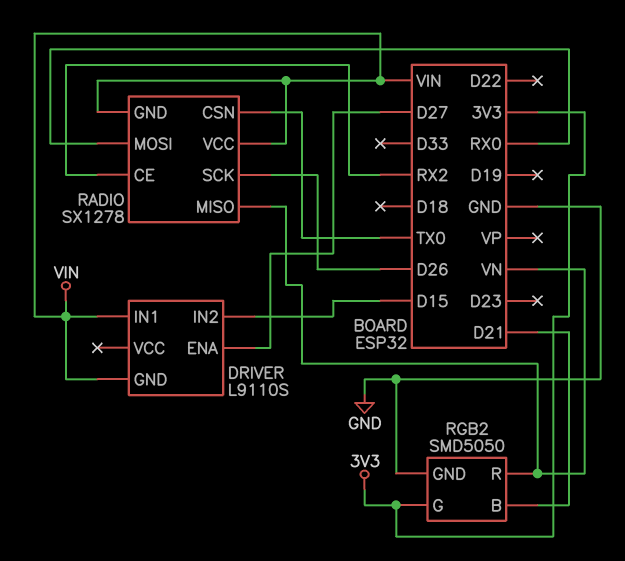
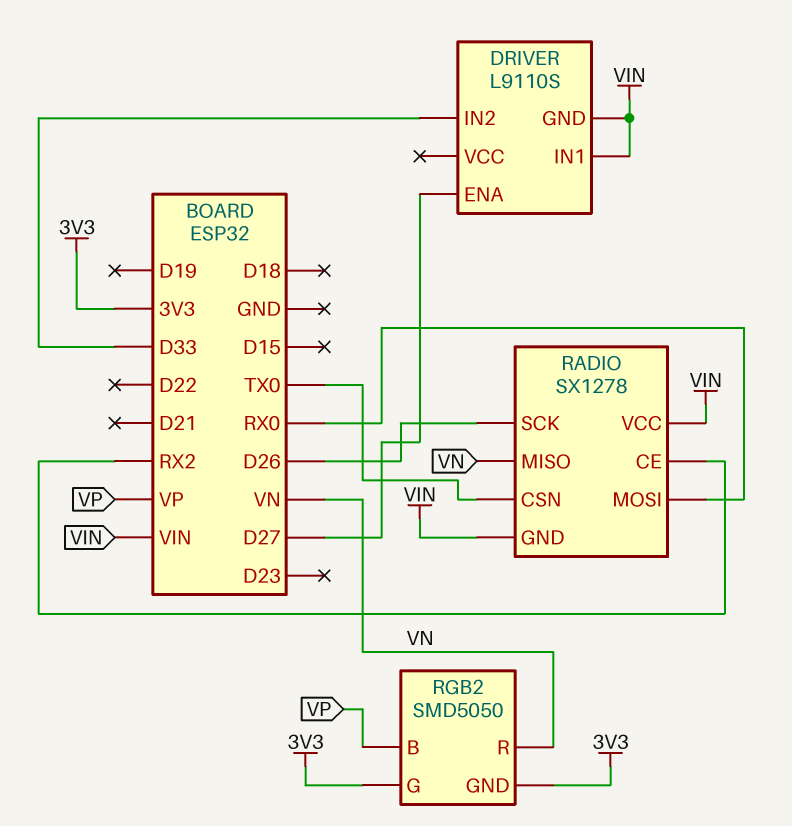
DRIVER pin IN2: D15 -> D33
RGB2 pin B: D21 -> VP
RGB2 pin GND: GND -> 3V3

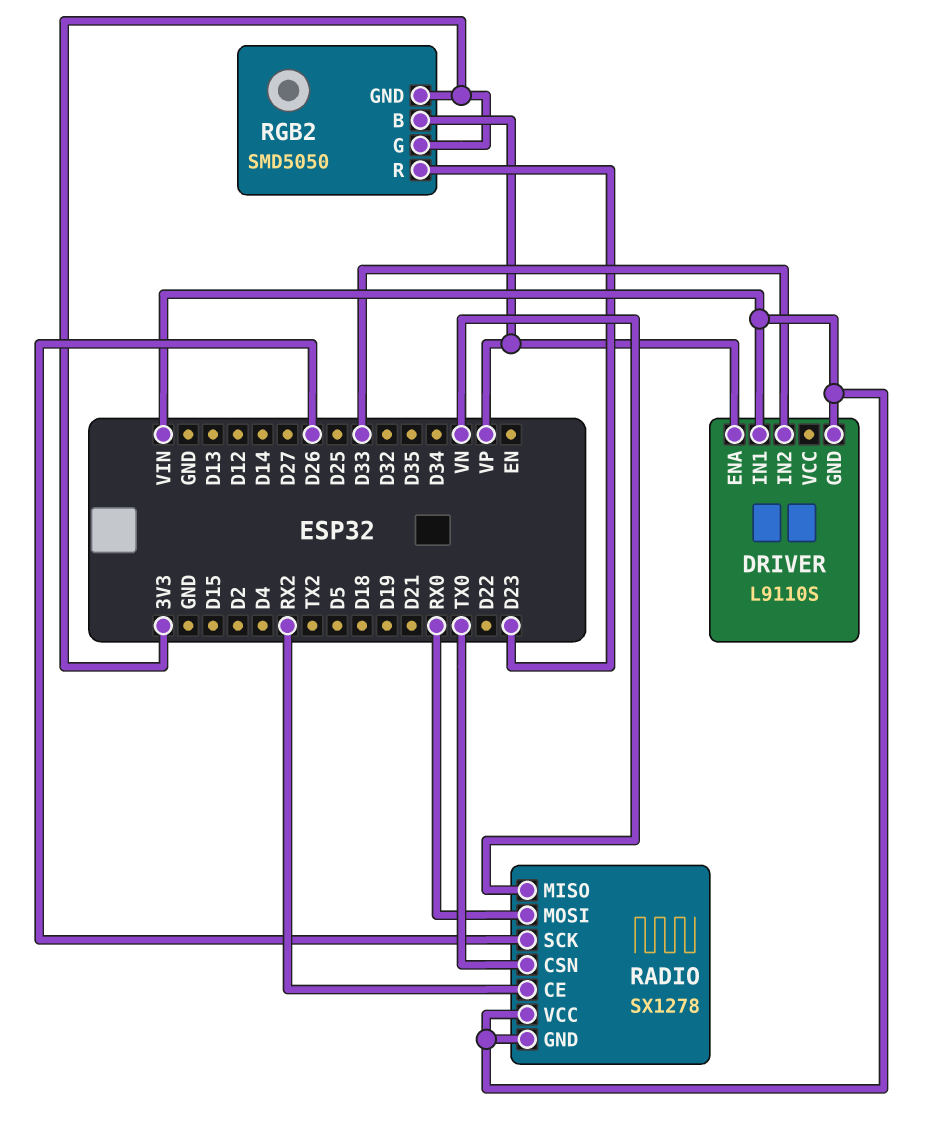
DRIVER pin ENA: D27 -> VP
RGB2 pin R: VN -> D23

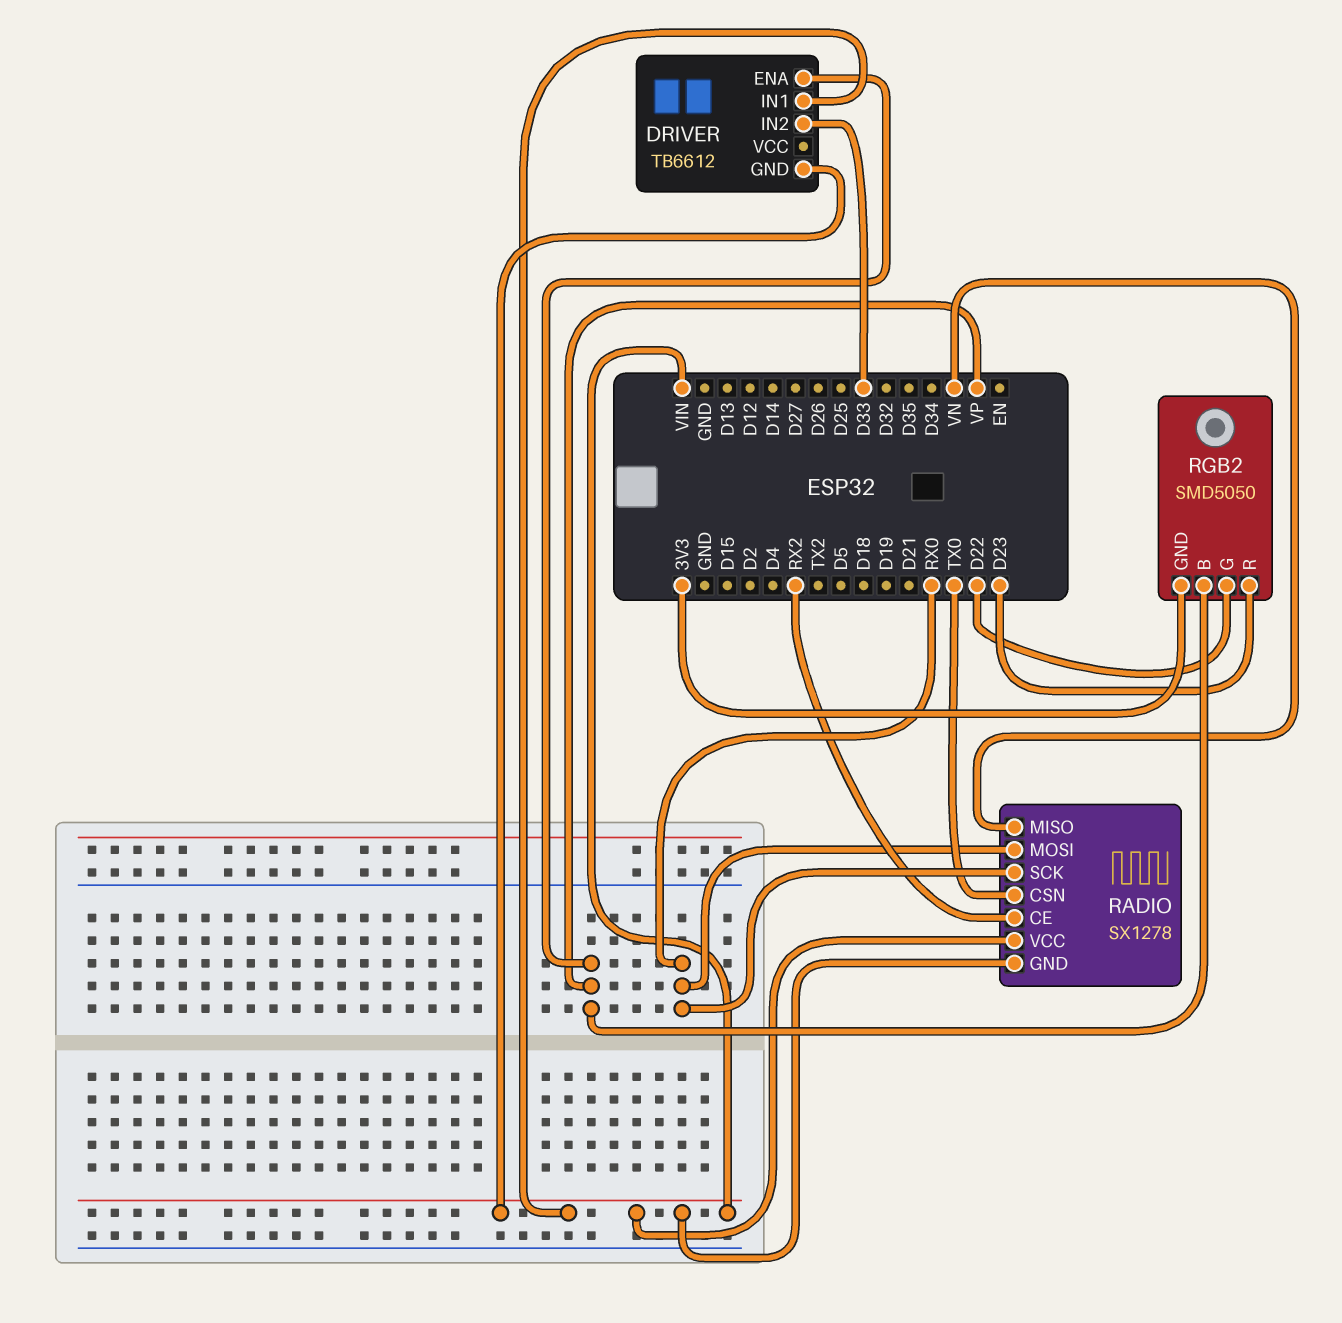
DRIVER: L9110S -> TB6612
RADIO pin SCK: D26 -> RX0
RGB2 pin G: 3V3 -> D22

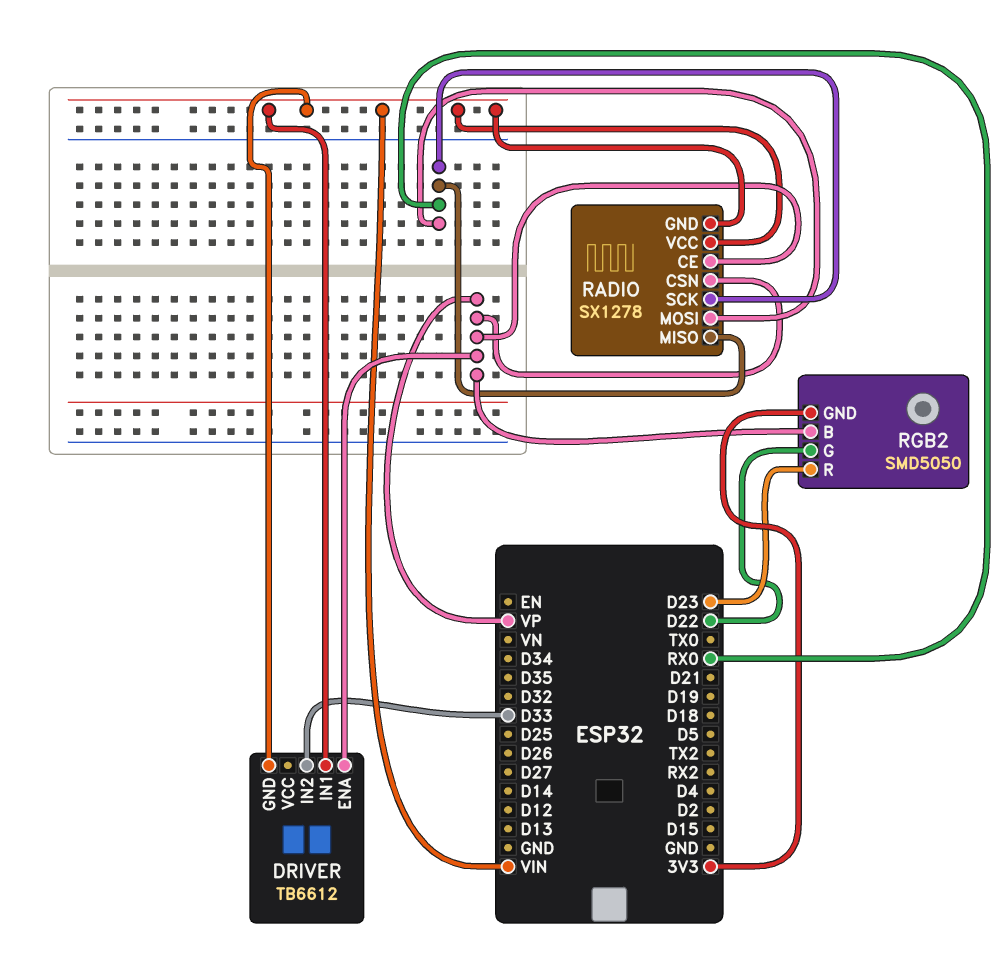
RADIO pin CE: RX2 -> VP
RADIO pin CSN: TX0 -> VP
RADIO pin MISO: VN -> RX0

